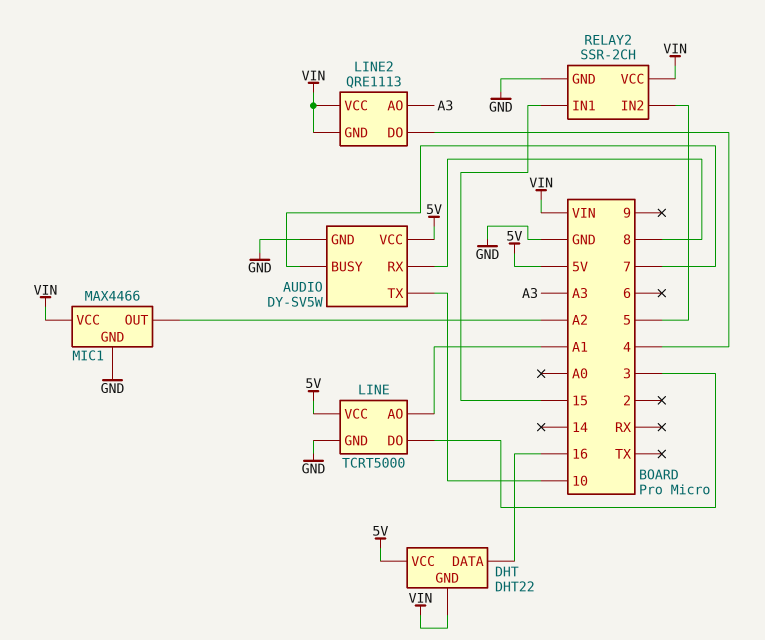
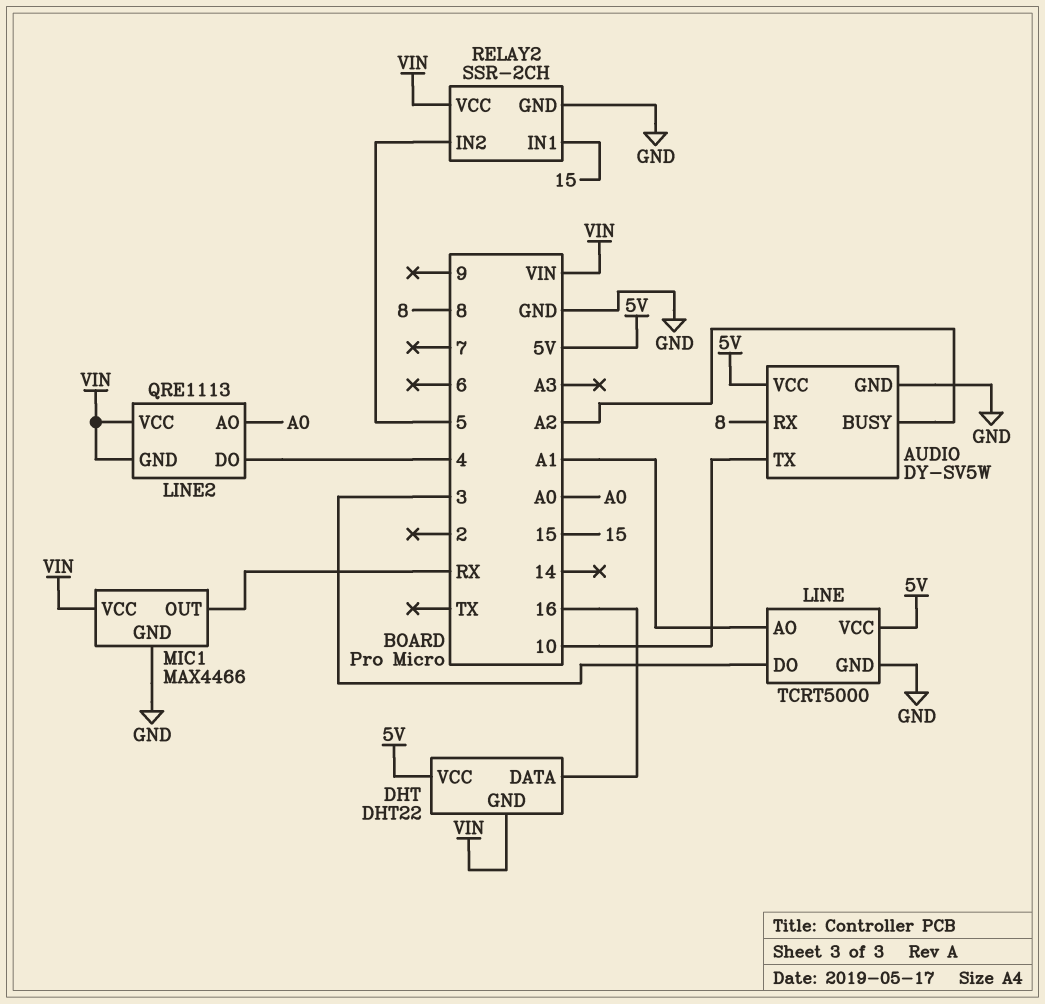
AUDIO pin BUSY: 7 -> A2
LINE2 pin AO: A3 -> A0
MIC1 pin OUT: A2 -> RX

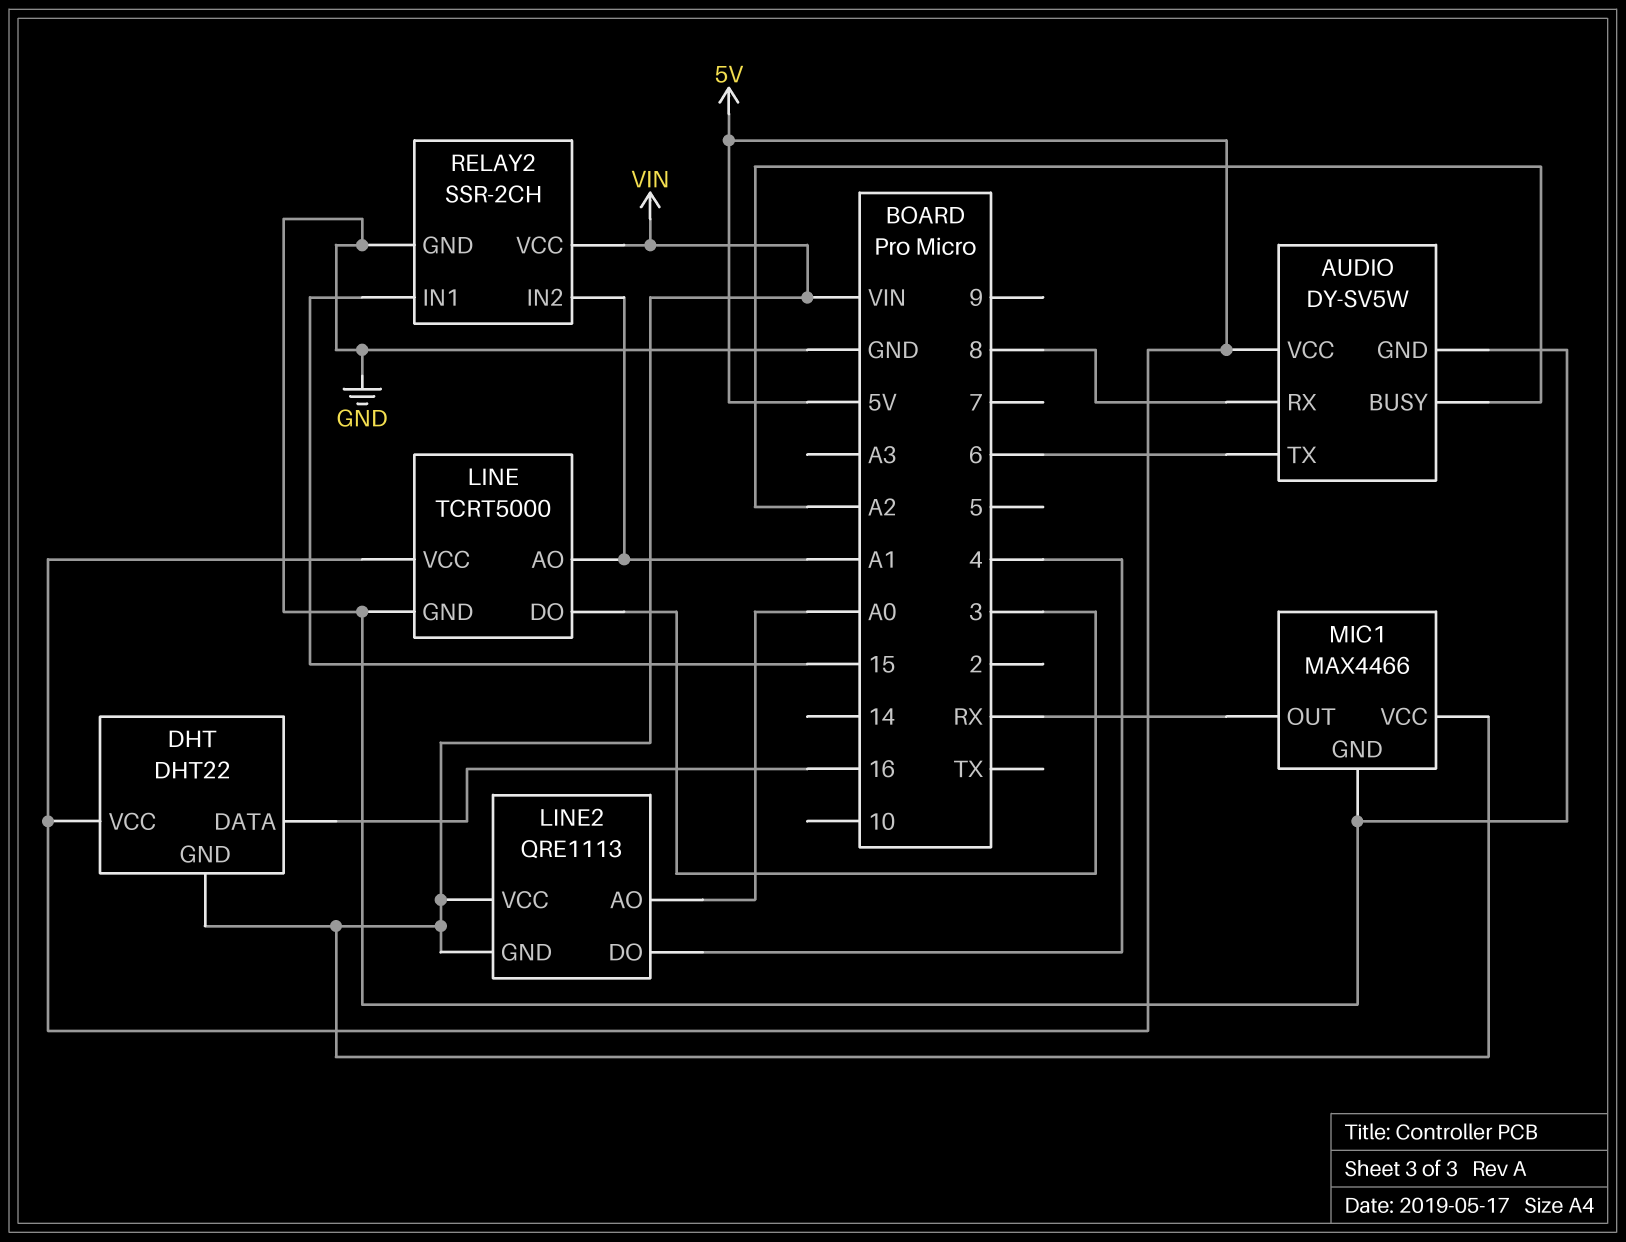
AUDIO pin TX: 10 -> 6
RELAY2 pin IN2: 5 -> A1

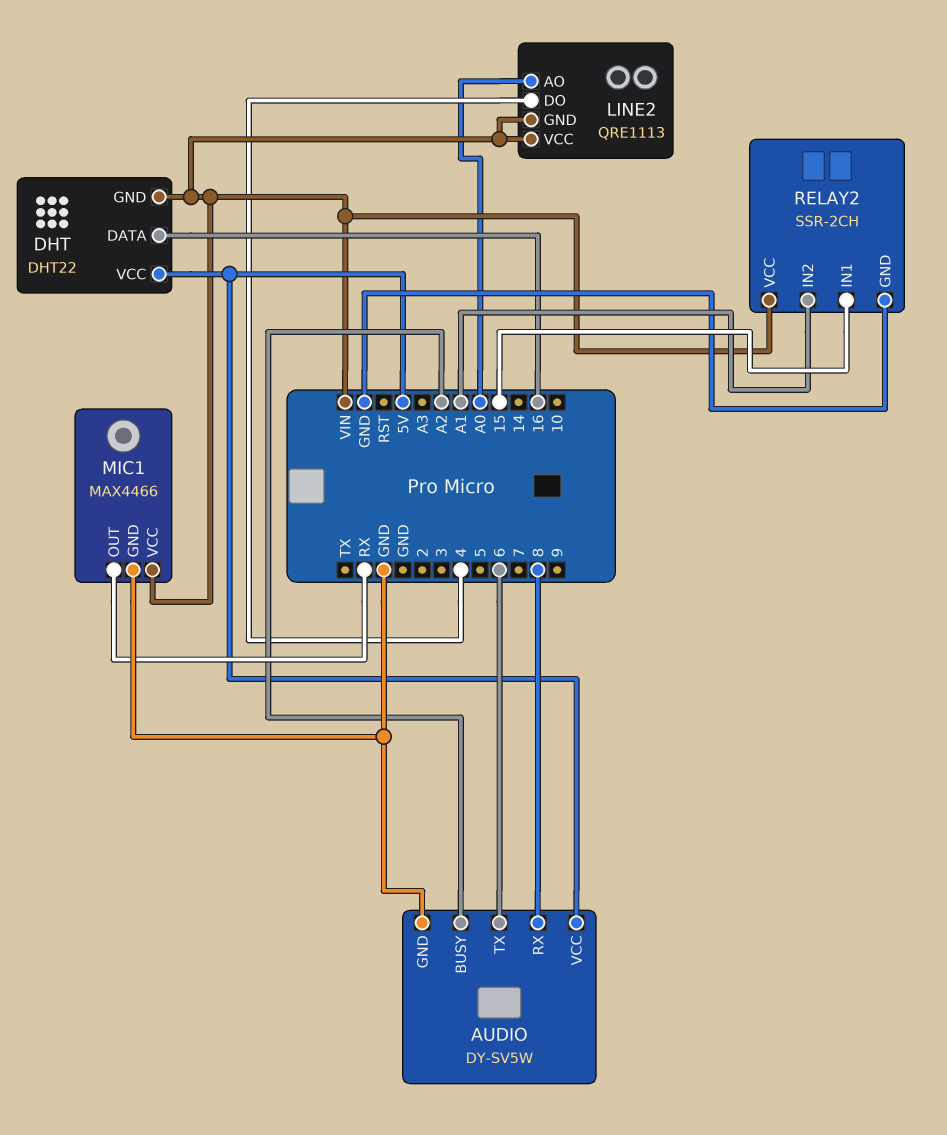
LINE: TCRT5000 -> none
LINE pin AO: A1 -> none
LINE pin DO: 3 -> none
LINE pin GND: GND -> none
LINE pin VCC: 5V -> none

